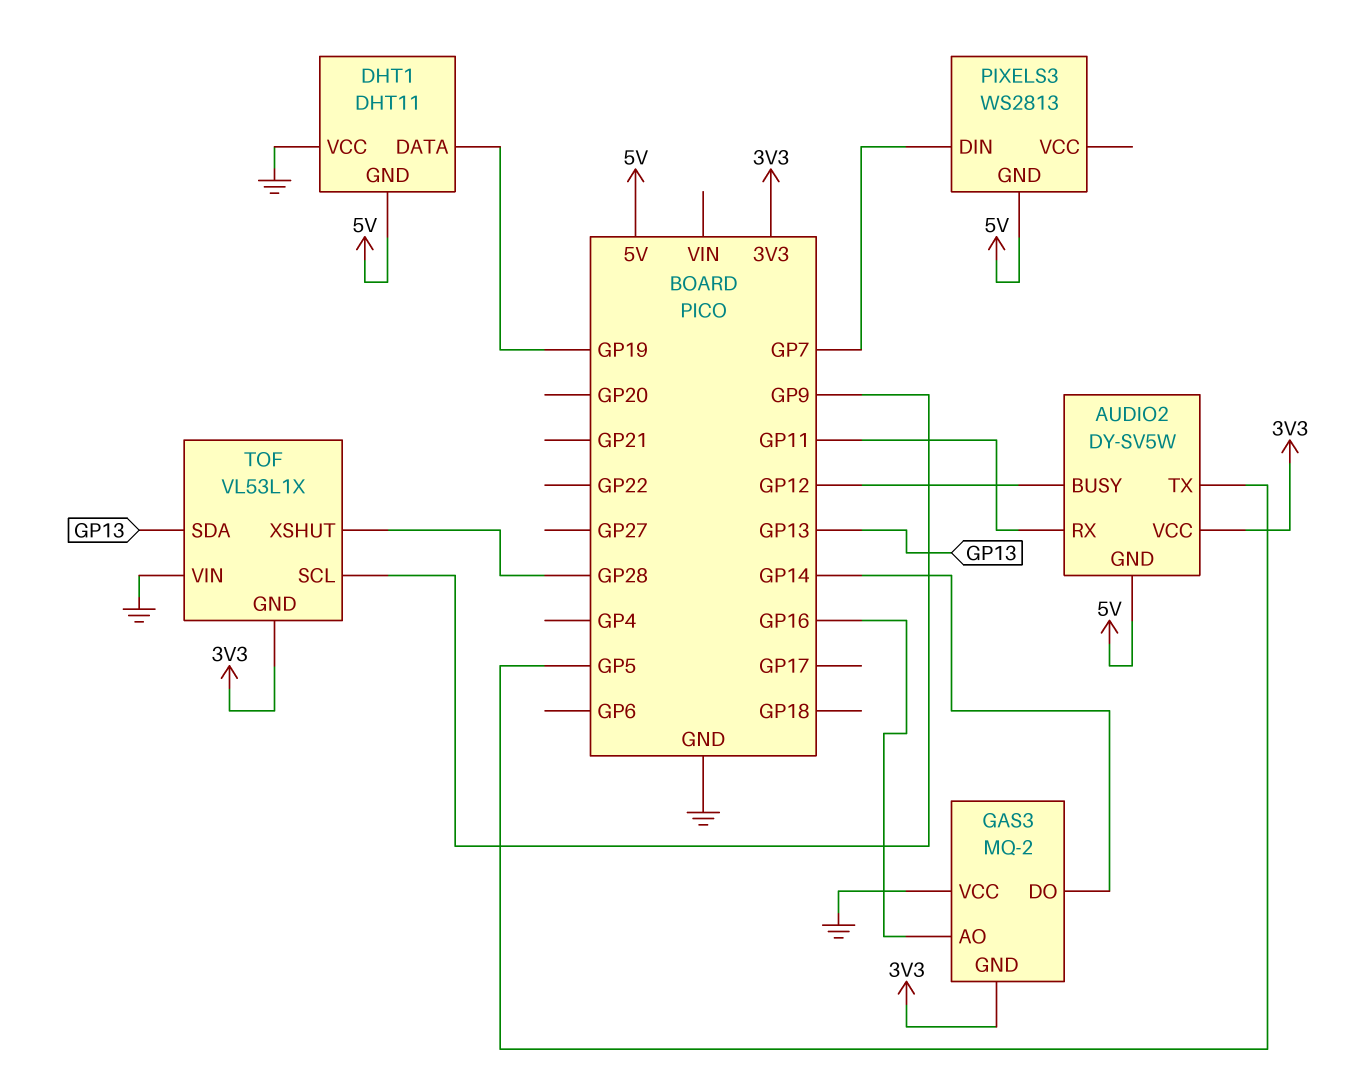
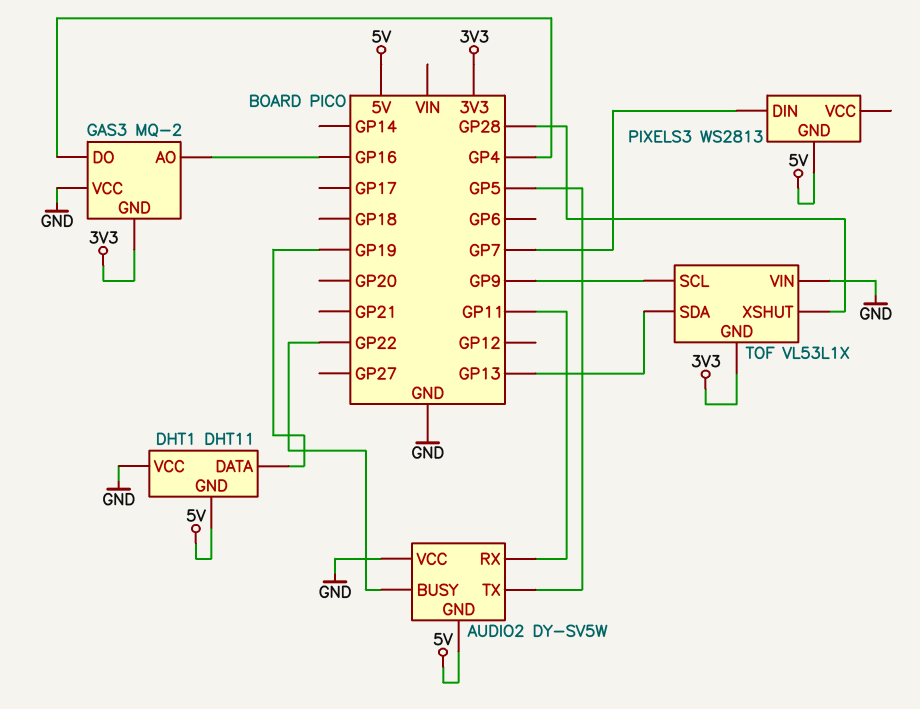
AUDIO2 pin BUSY: GP12 -> GP22
AUDIO2 pin VCC: 3V3 -> GND
GAS3 pin DO: GP14 -> GP4

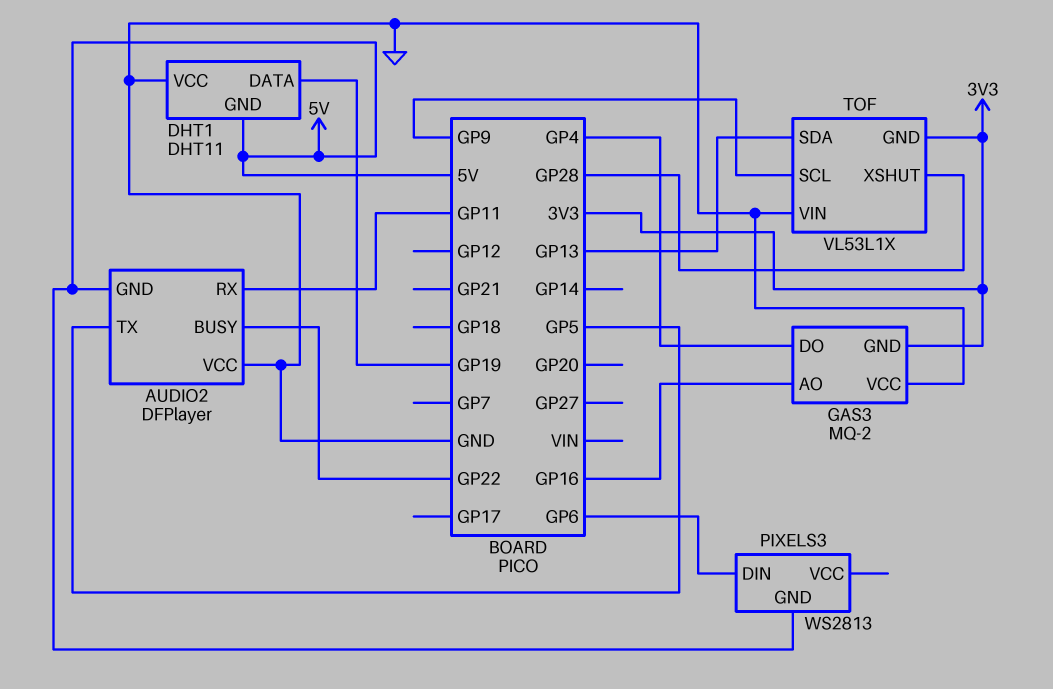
AUDIO2: DY-SV5W -> DFPlayer
PIXELS3 pin DIN: GP7 -> GP6

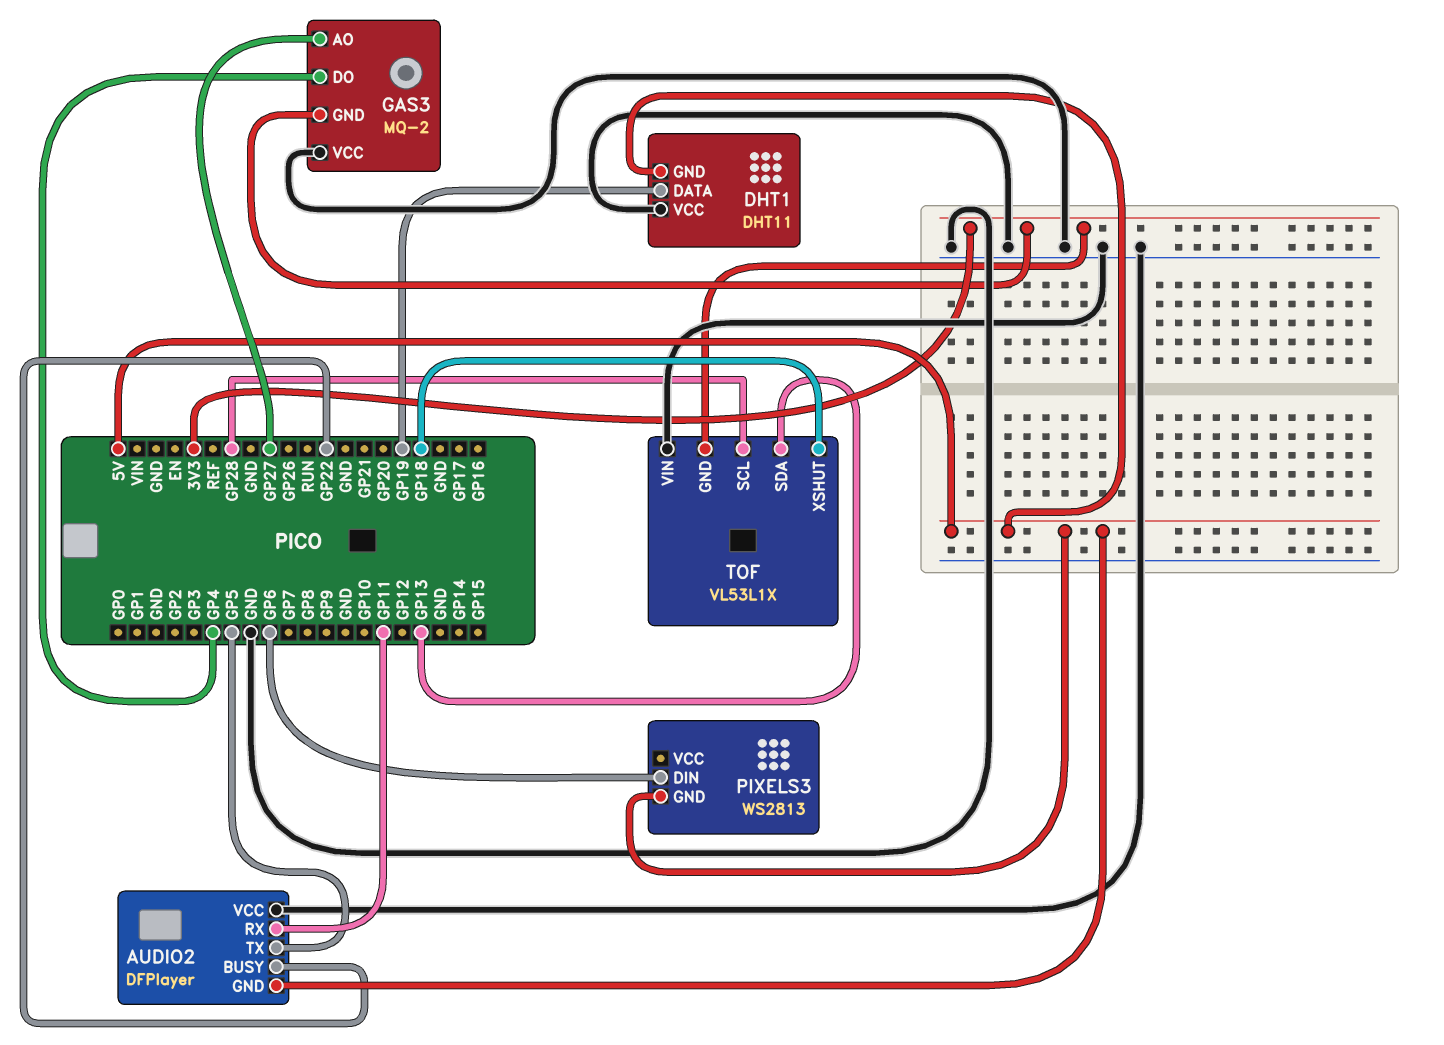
GAS3 pin AO: GP16 -> GP27
TOF pin SCL: GP9 -> GP28
TOF pin XSHUT: GP28 -> GP18

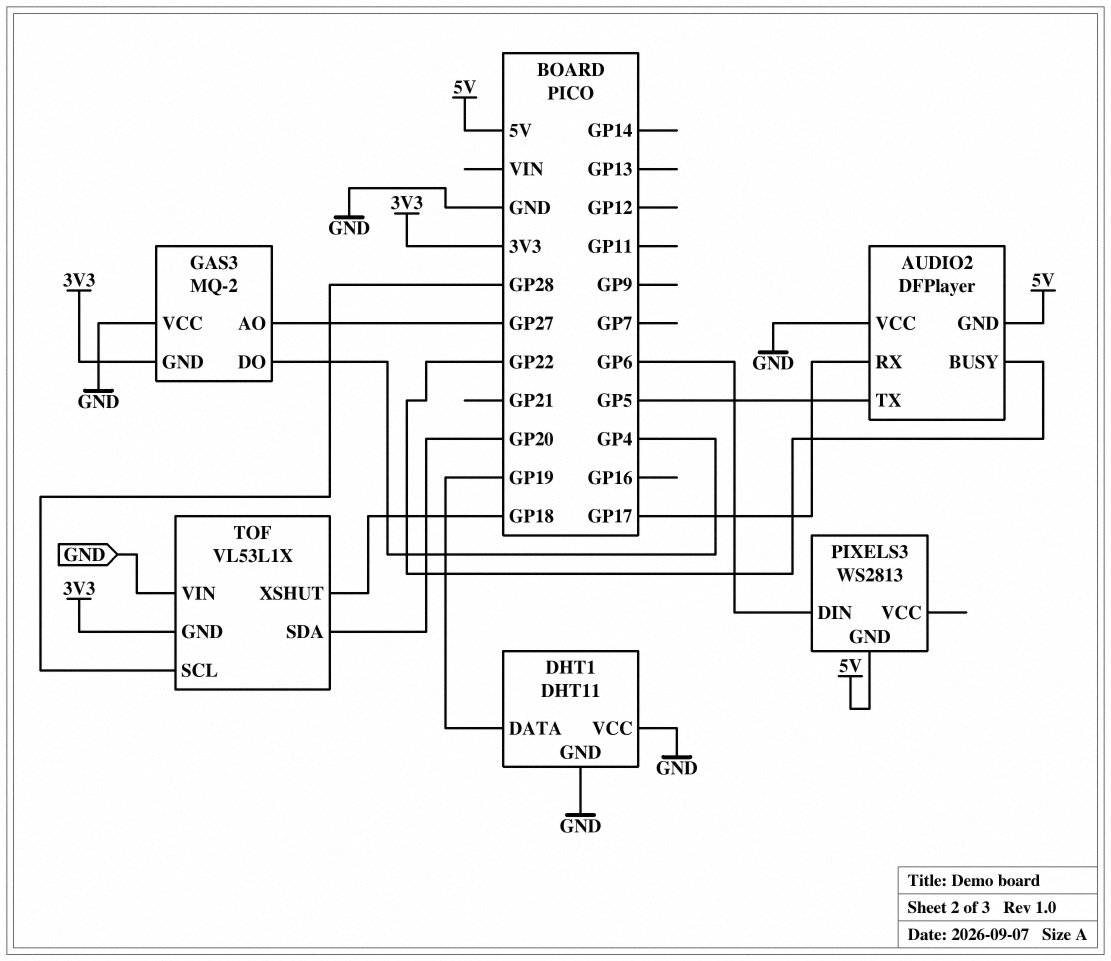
AUDIO2 pin RX: GP11 -> GP17
DHT1 pin GND: 5V -> GND
TOF pin SDA: GP13 -> GP20

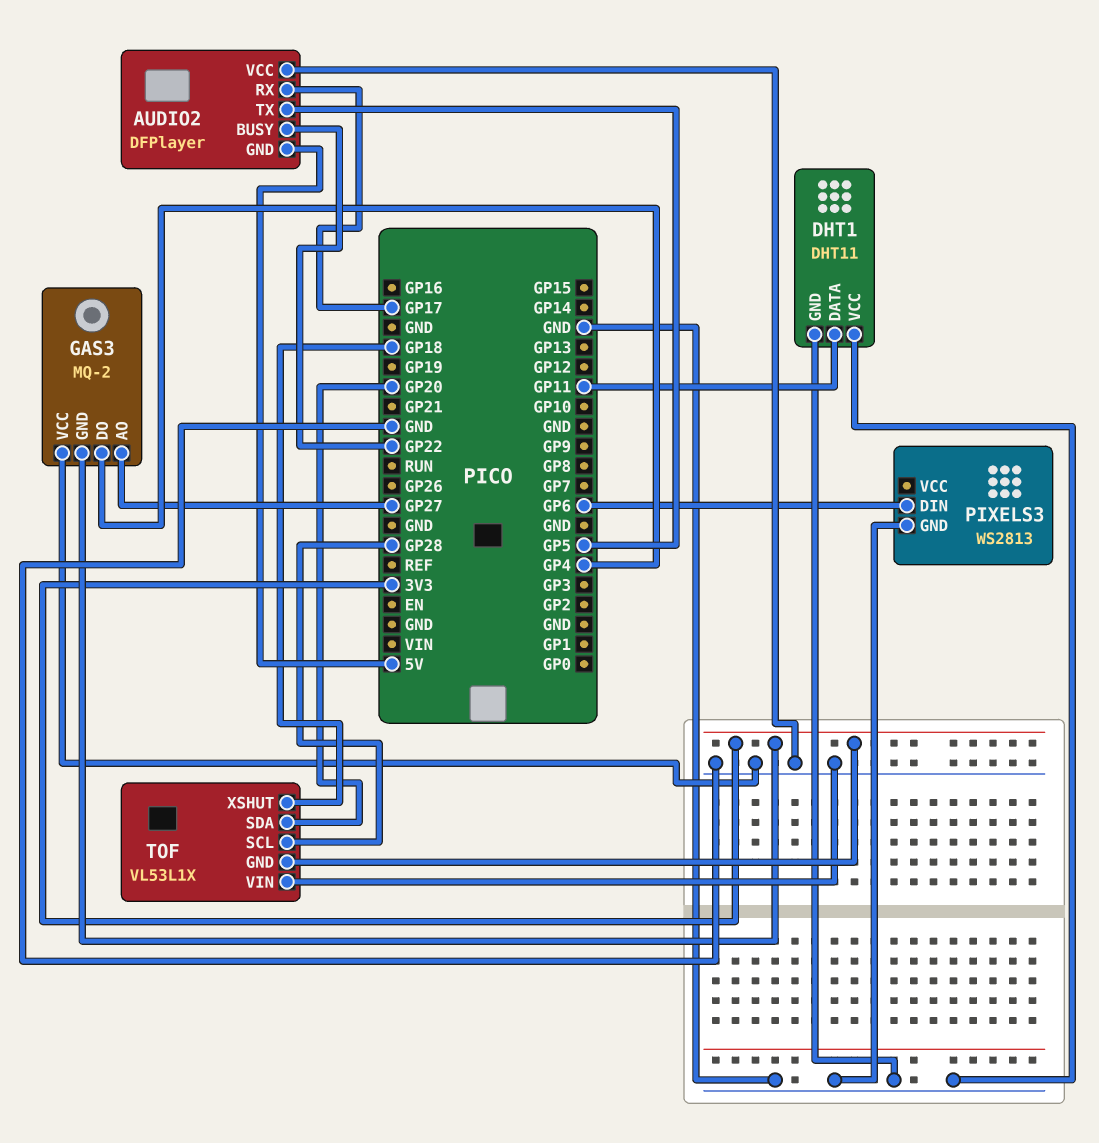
DHT1 pin DATA: GP19 -> GP11
PIXELS3 pin GND: 5V -> GND

